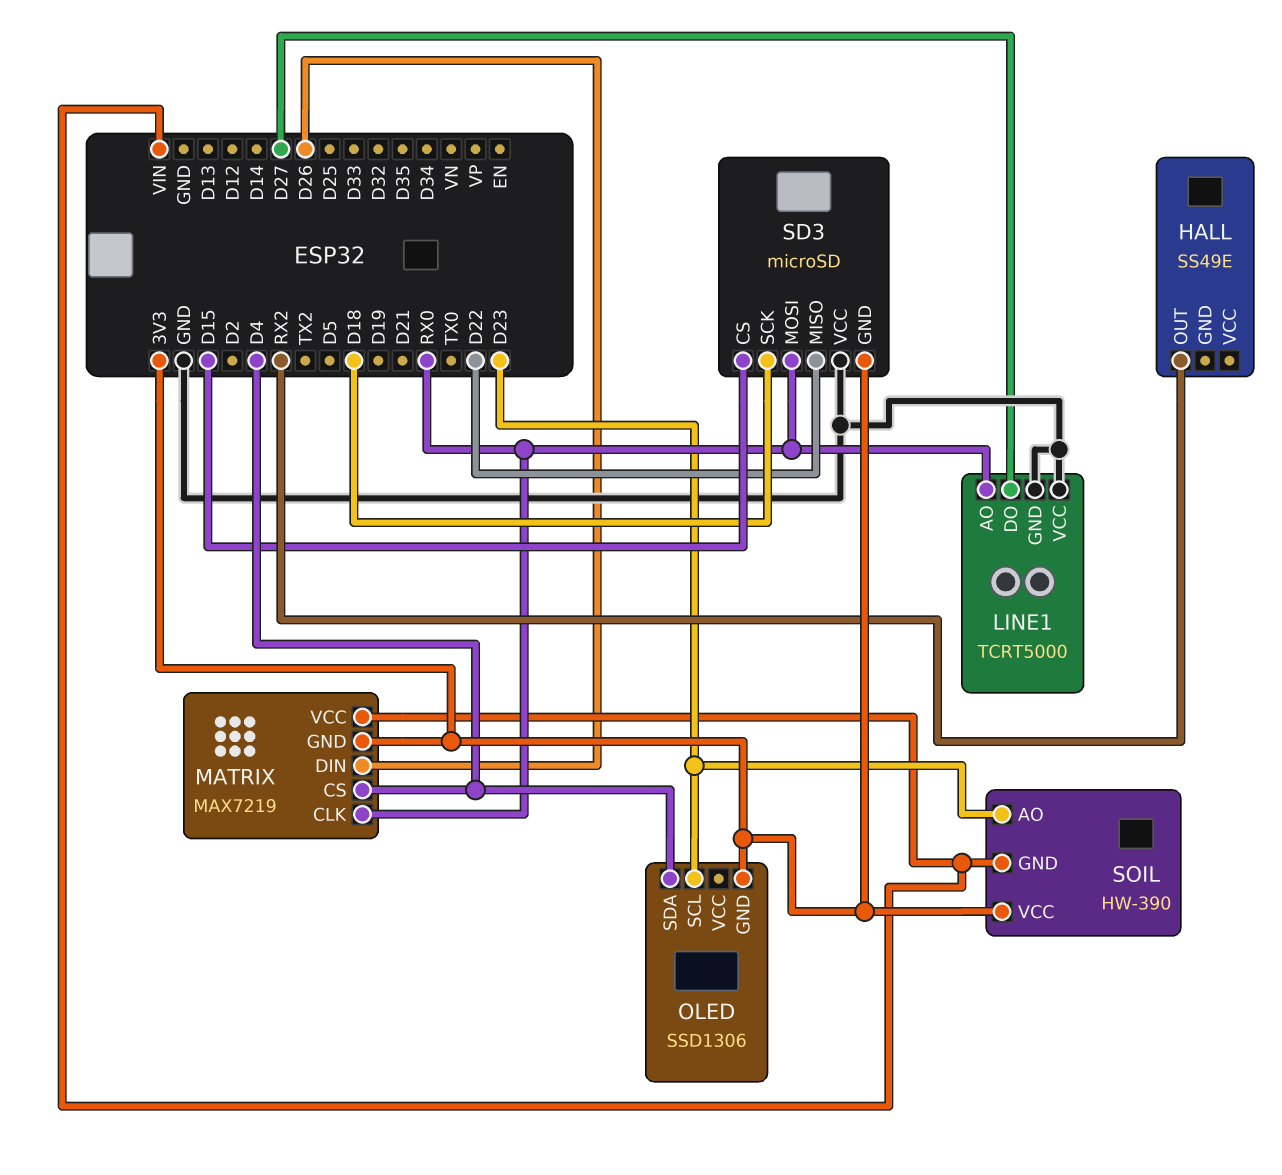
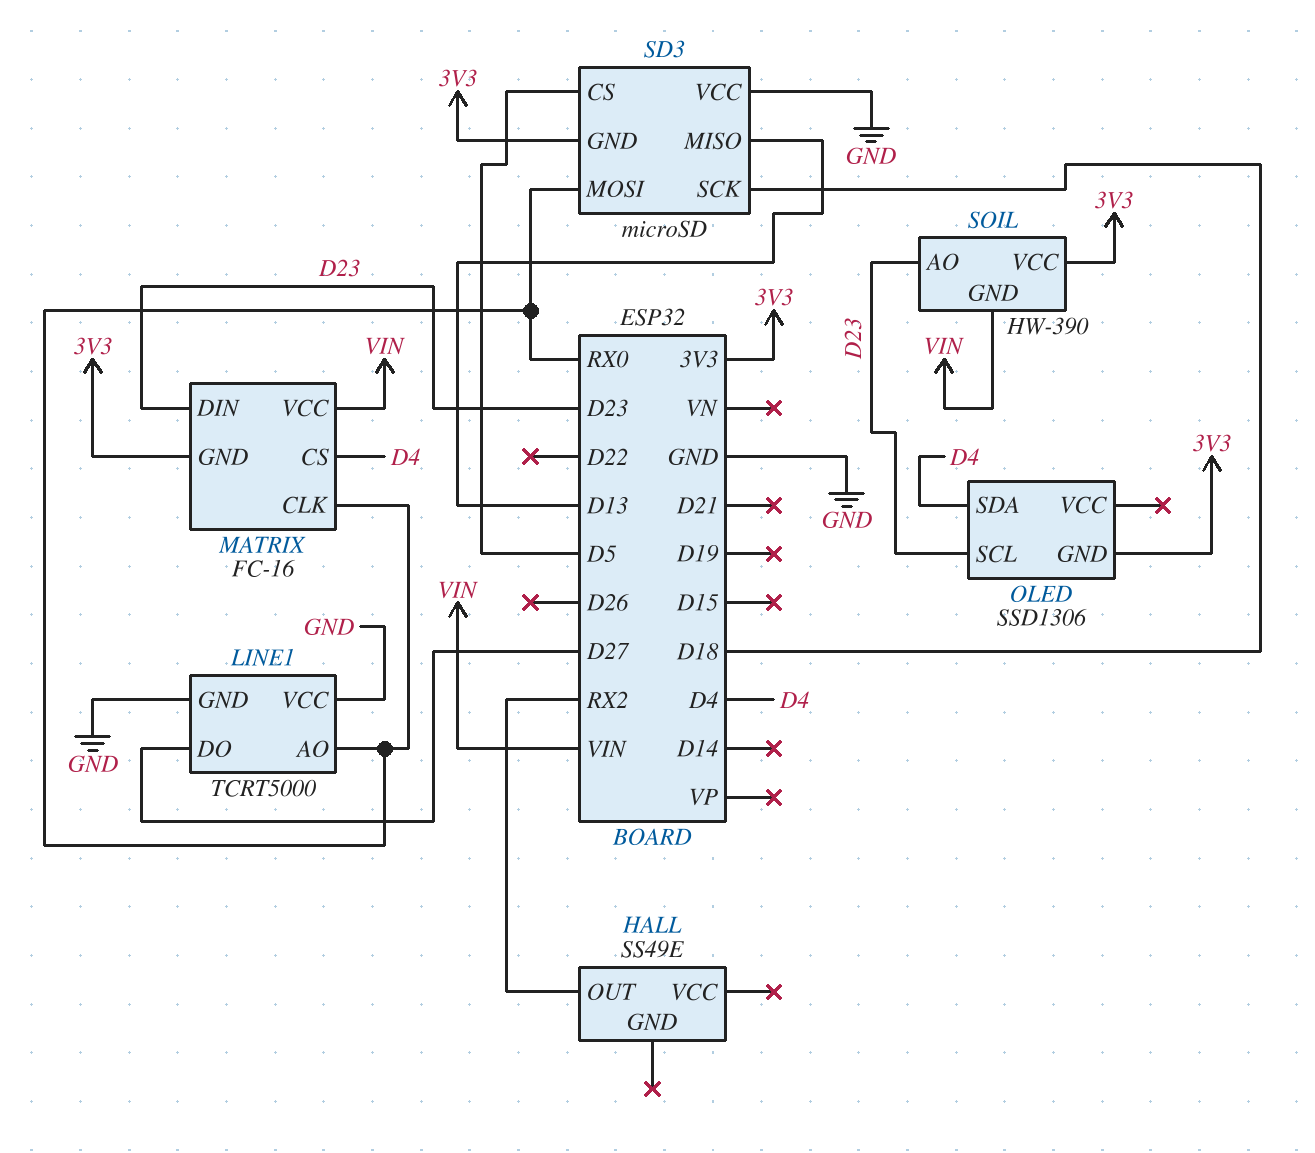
MATRIX: MAX7219 -> FC-16
MATRIX pin DIN: D26 -> D23
SD3 pin CS: D15 -> D5
SD3 pin MISO: D22 -> D13

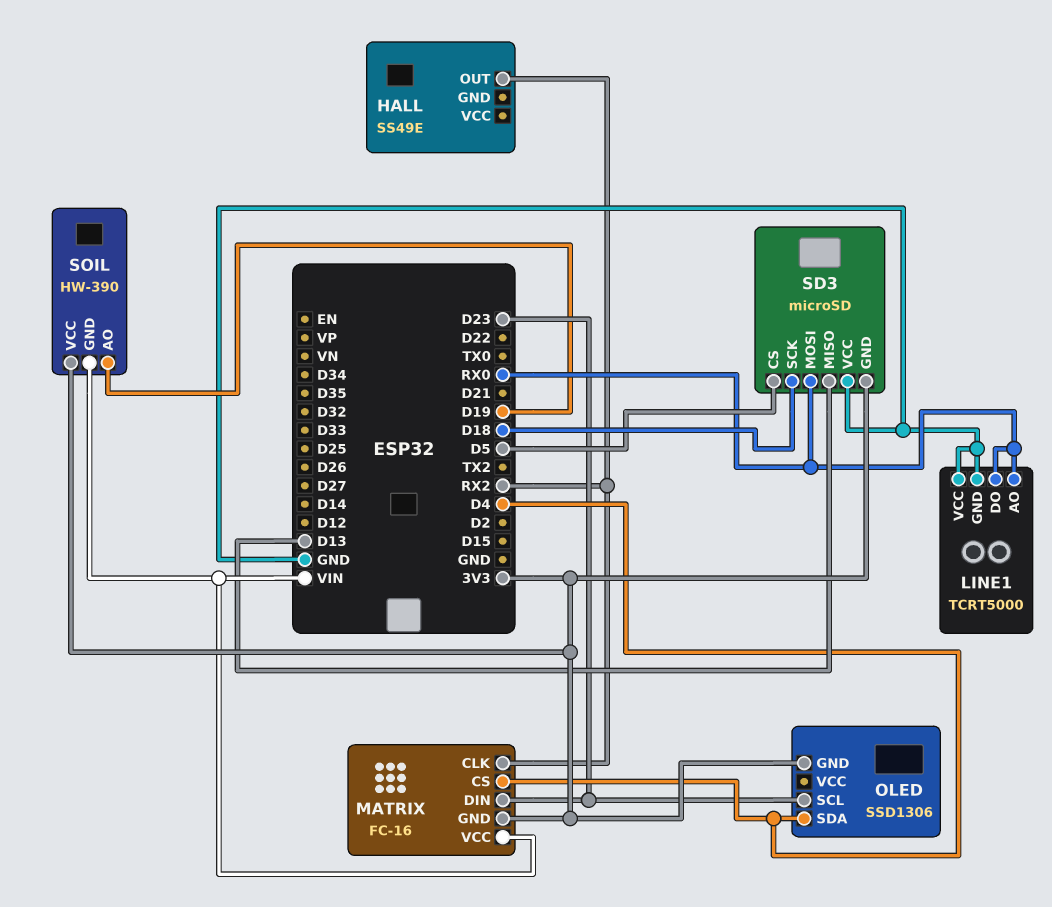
LINE1 pin DO: D27 -> RX0
MATRIX pin CLK: RX0 -> RX2
SOIL pin AO: D23 -> D19

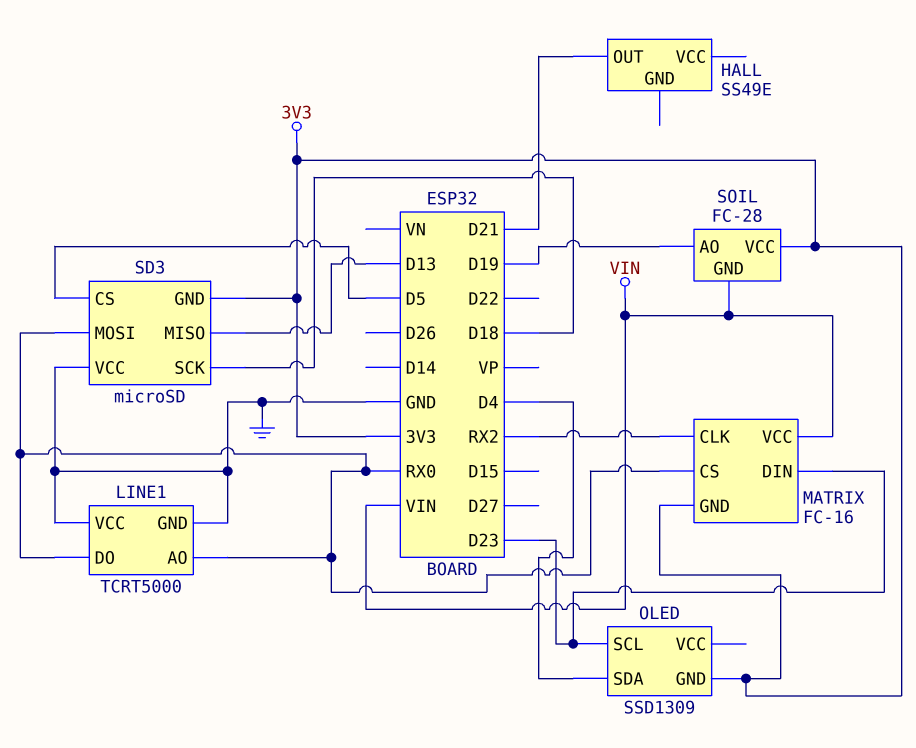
HALL pin OUT: RX2 -> D21
MATRIX pin CS: D4 -> RX0
OLED: SSD1306 -> SSD1309
SOIL: HW-390 -> FC-28

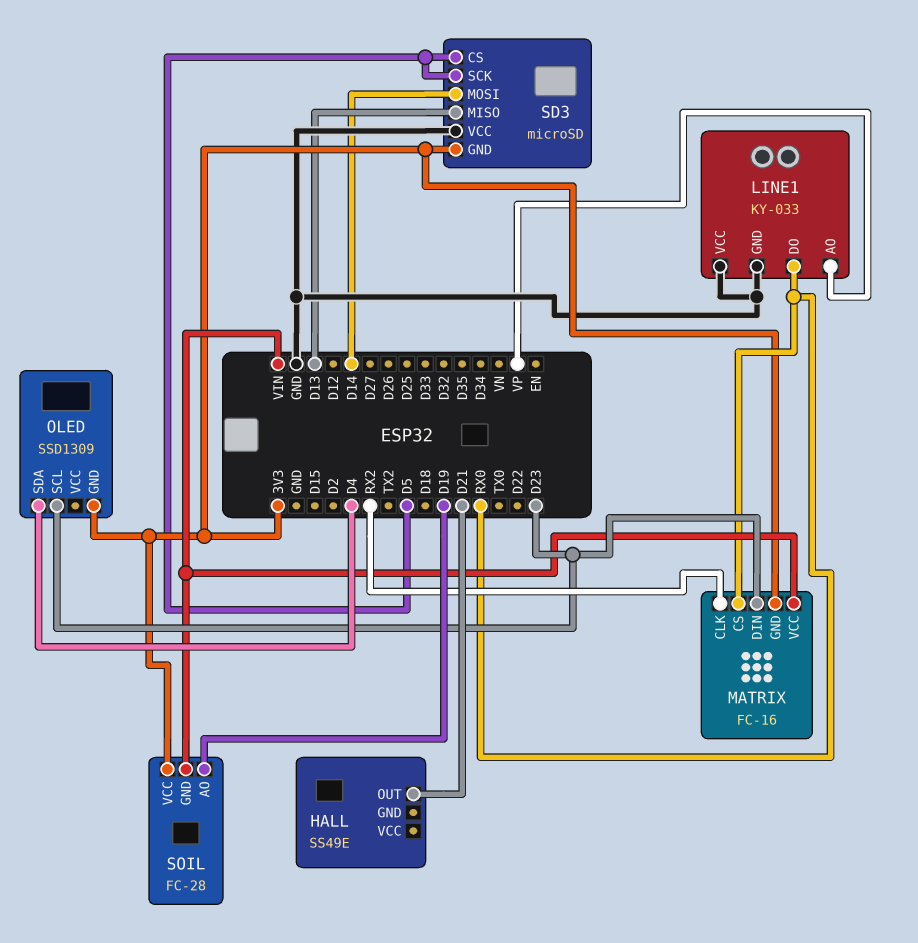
LINE1: TCRT5000 -> KY-033
LINE1 pin AO: RX0 -> VP
SD3 pin MOSI: RX0 -> D14
SD3 pin SCK: D18 -> D5

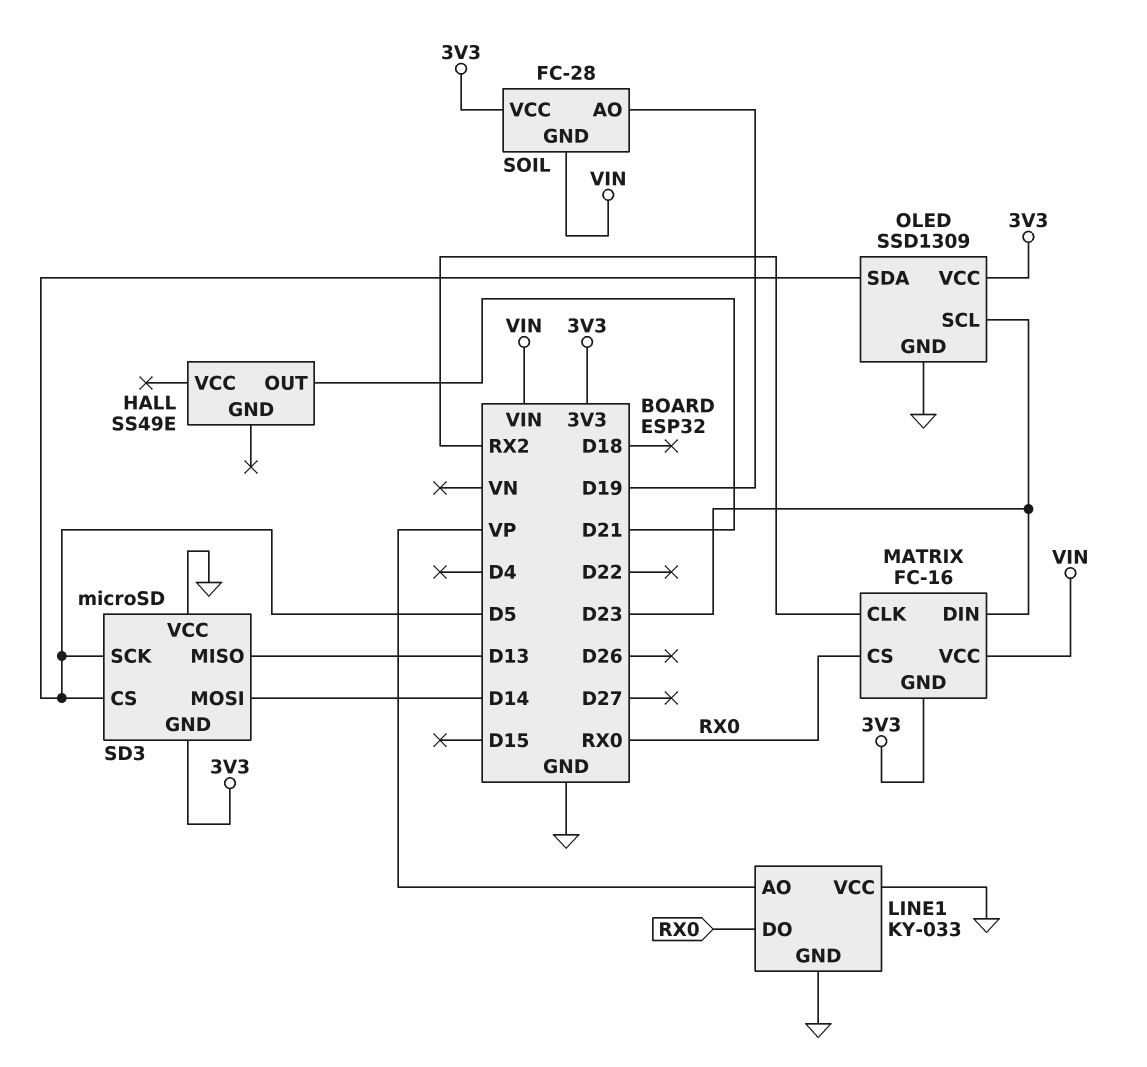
OLED pin GND: 3V3 -> GND
OLED pin SDA: D4 -> D5
OLED pin VCC: none -> 3V3

